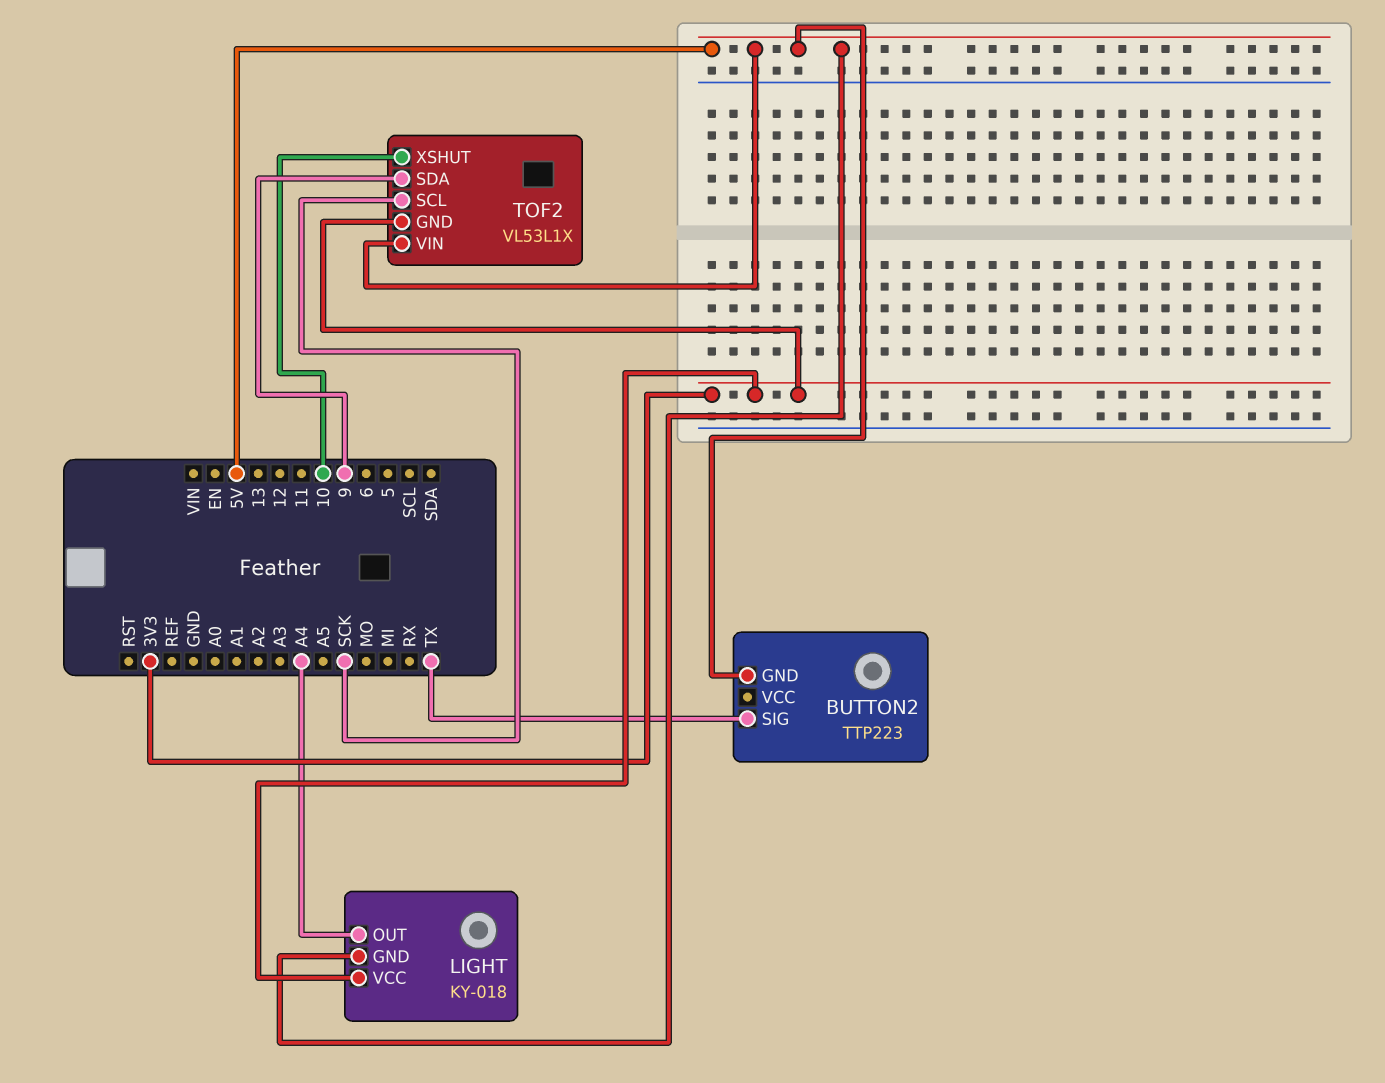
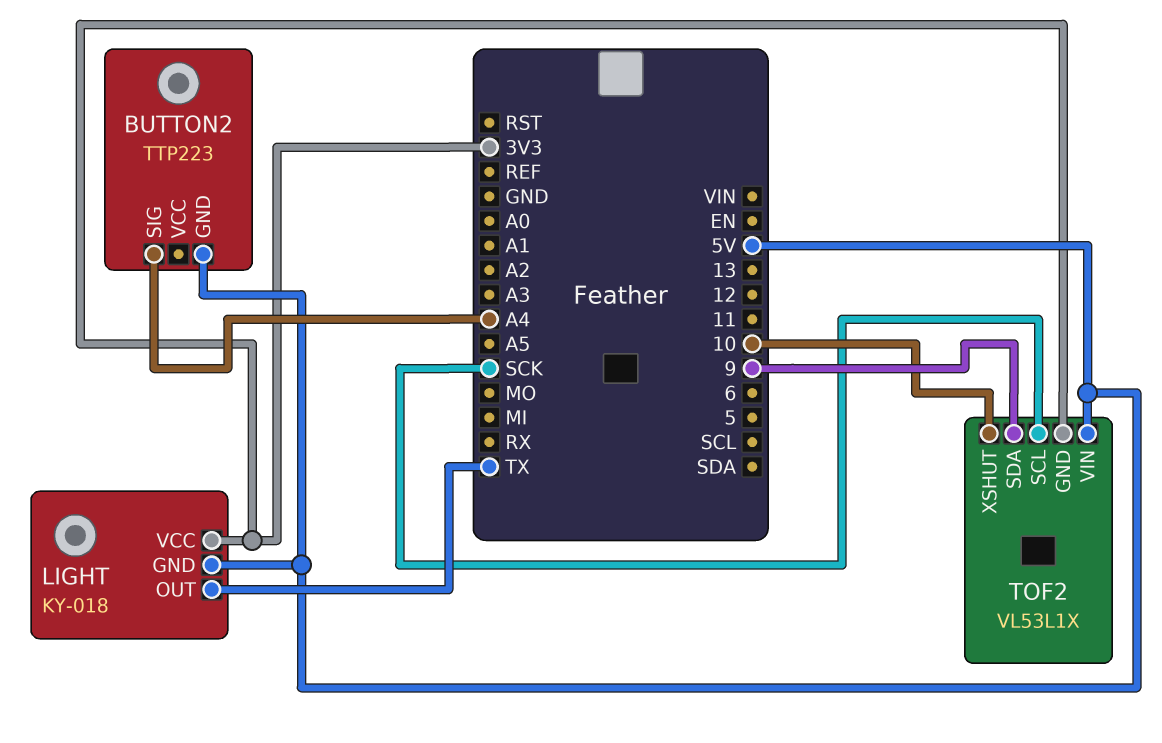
BUTTON2 pin SIG: TX -> A4
LIGHT pin OUT: A4 -> TX

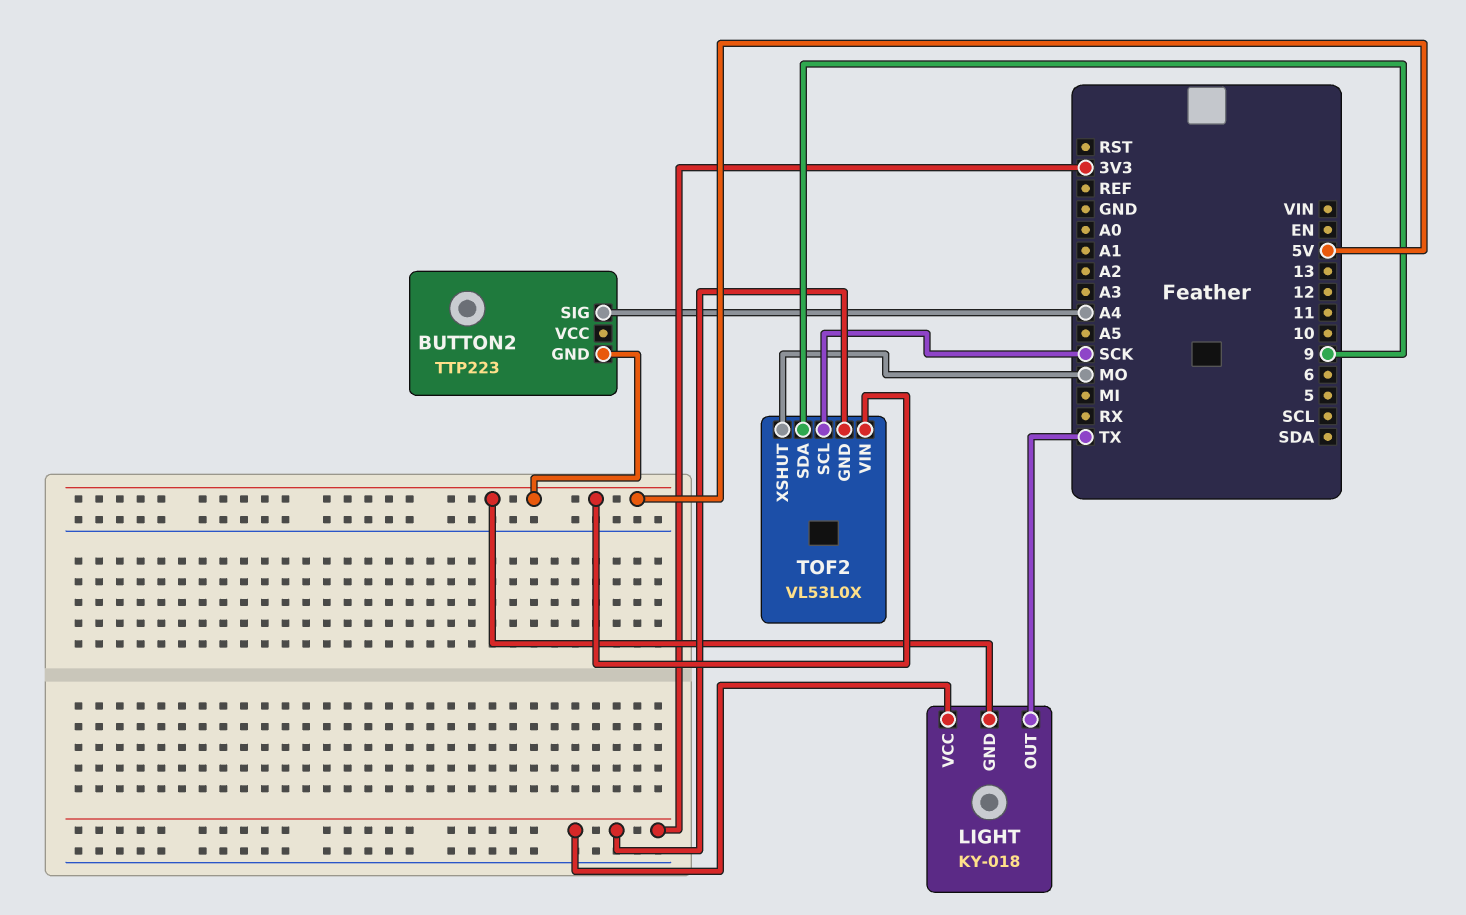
TOF2: VL53L1X -> VL53L0X
TOF2 pin XSHUT: 10 -> MO

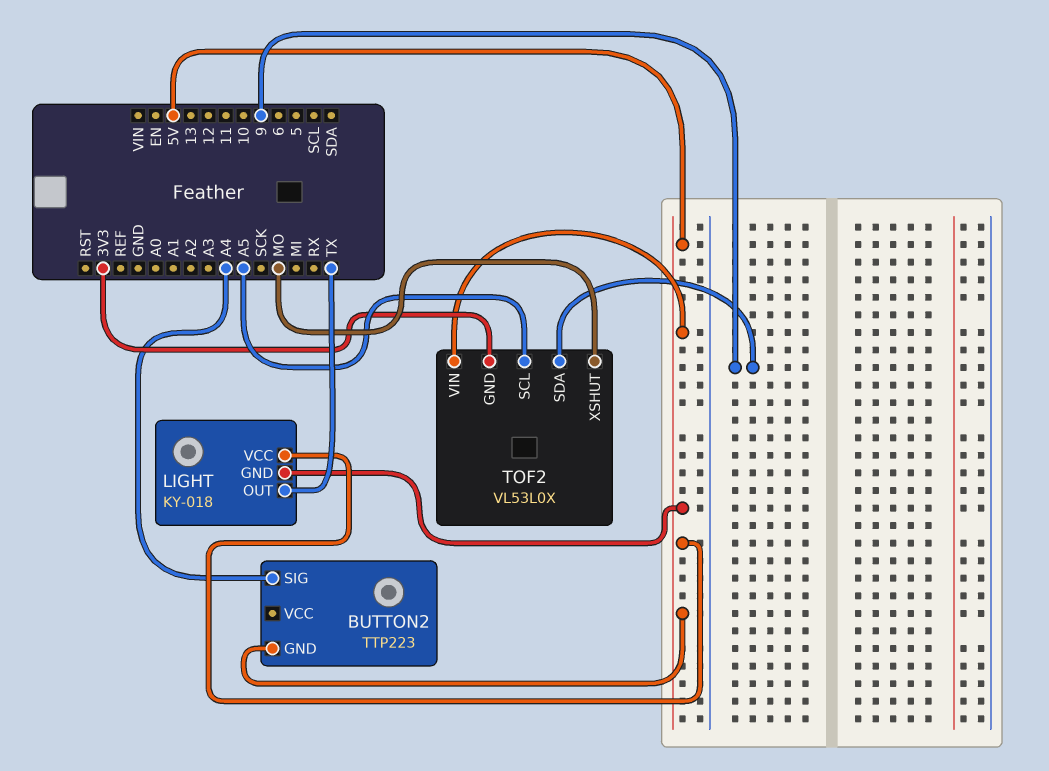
LIGHT pin VCC: 3V3 -> 5V
TOF2 pin SCL: SCK -> A5

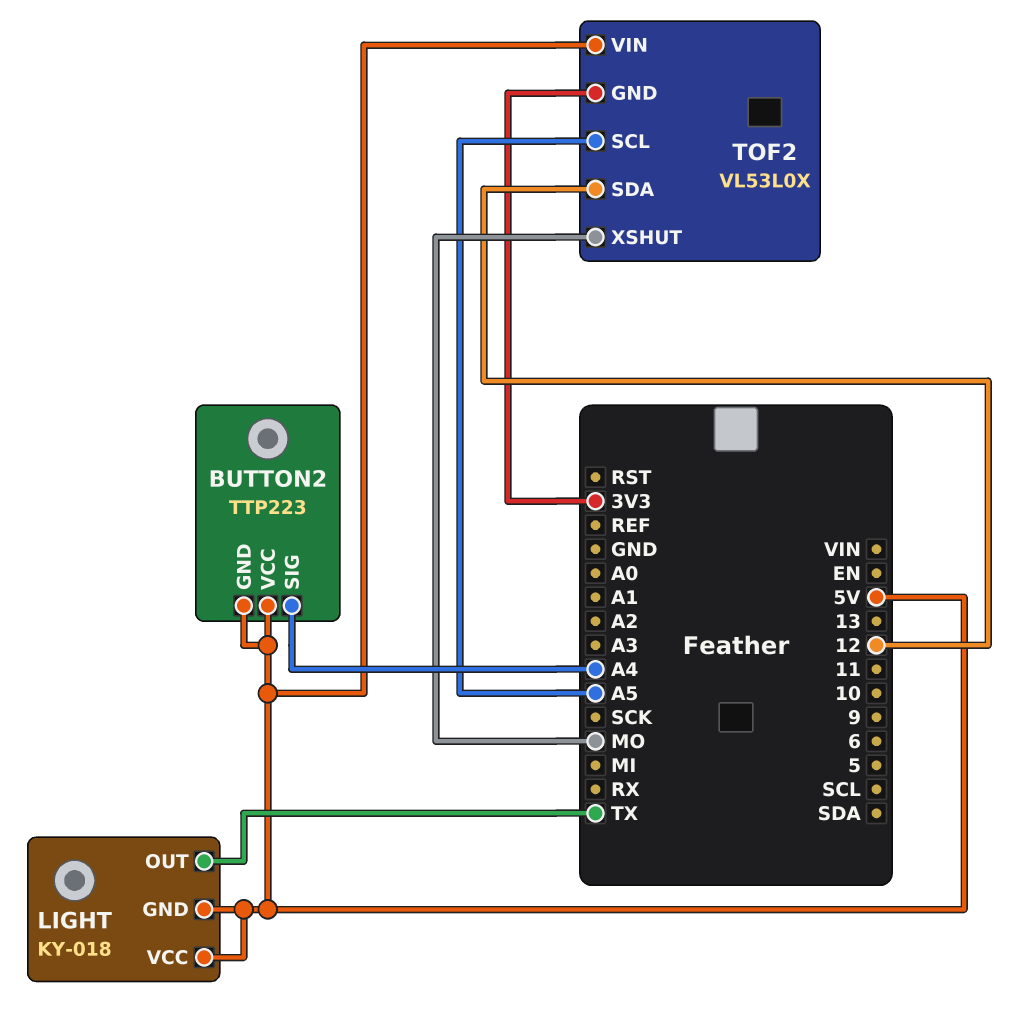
BUTTON2 pin VCC: none -> 5V
TOF2 pin SDA: 9 -> 12

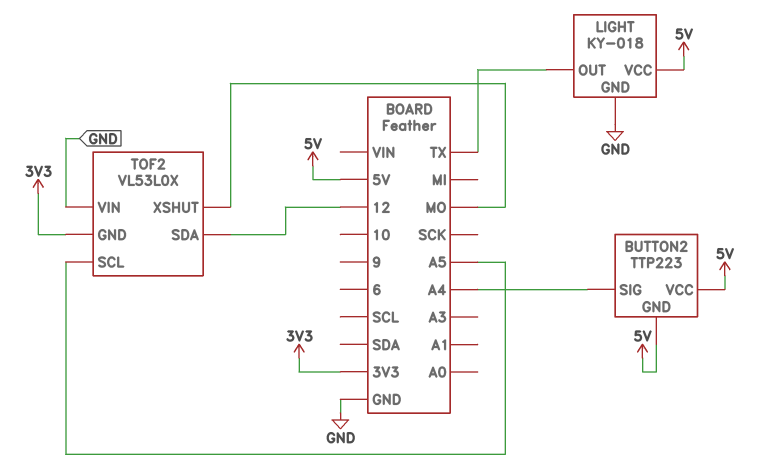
LIGHT pin GND: 5V -> GND
TOF2 pin VIN: 5V -> GND

